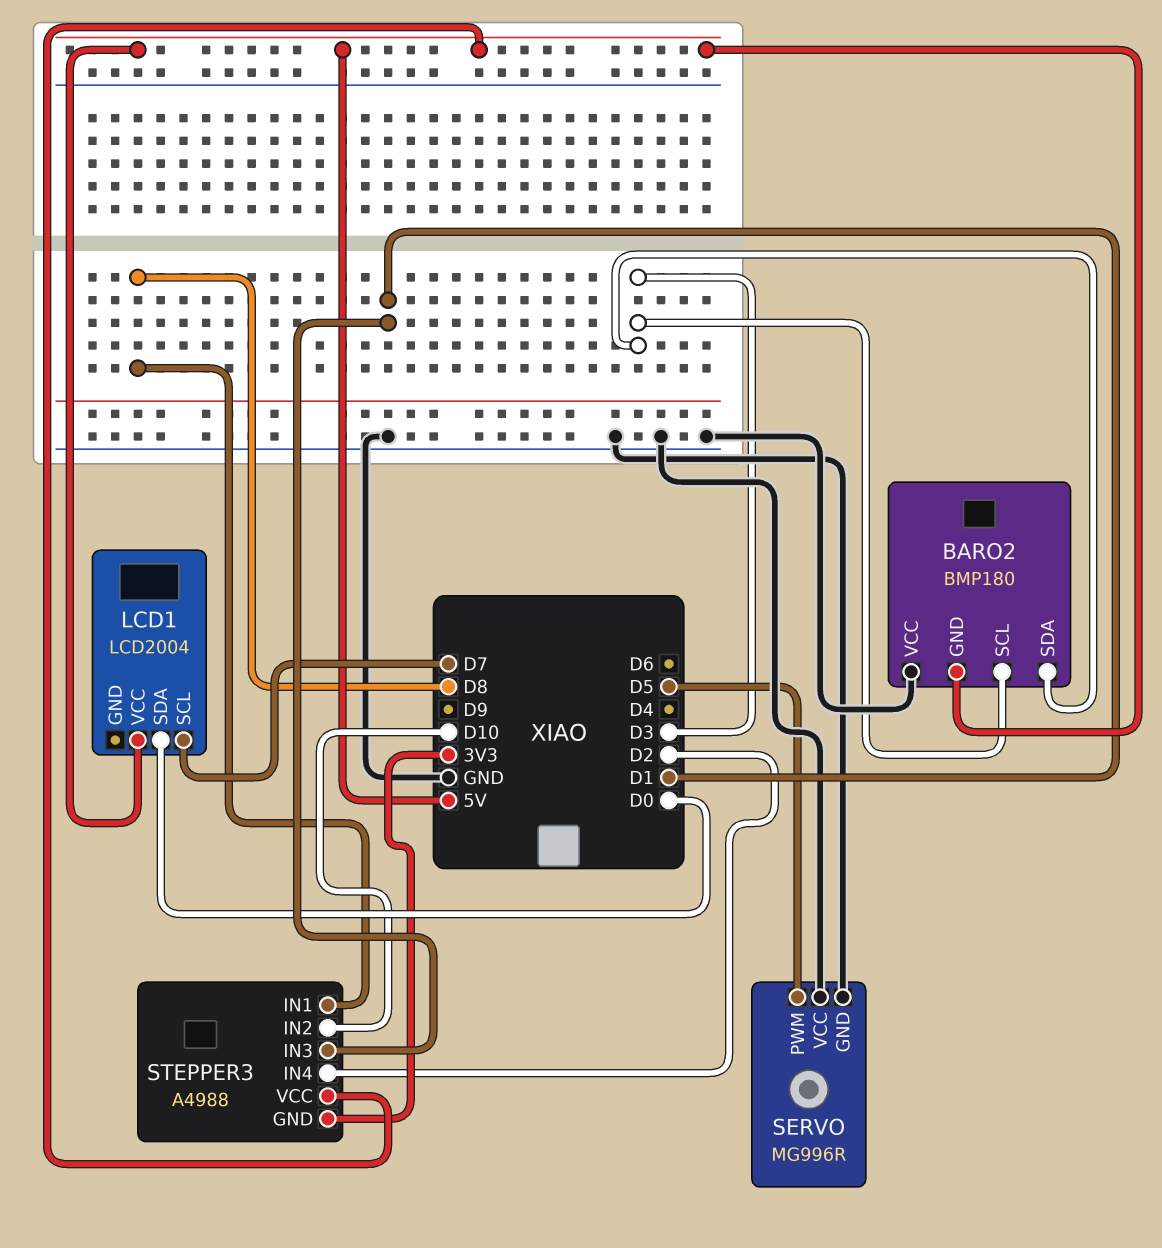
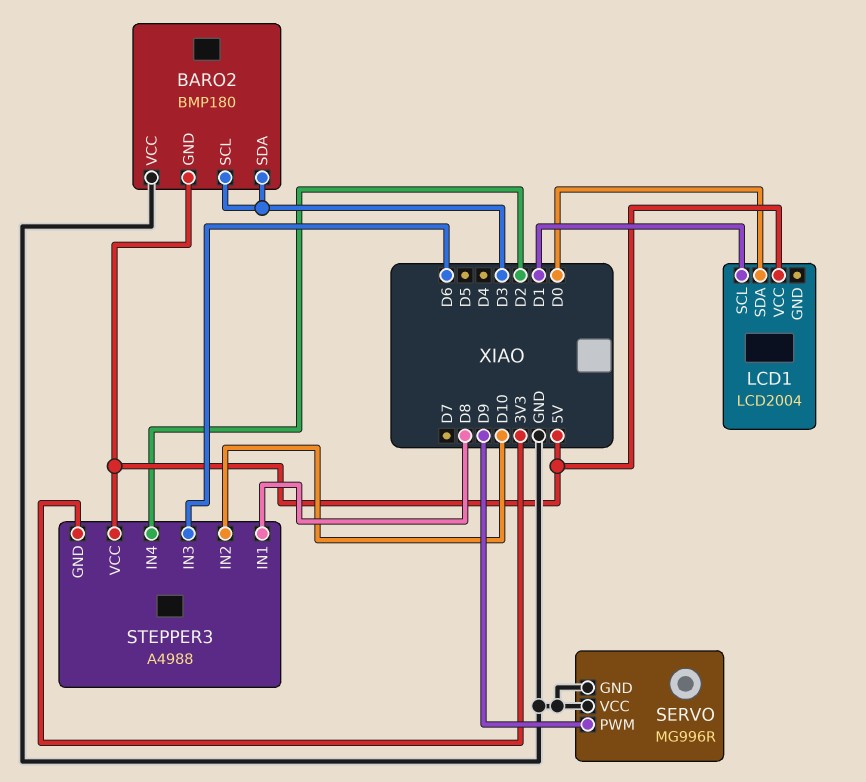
LCD1 pin SCL: D7 -> D1
SERVO pin PWM: D5 -> D9
STEPPER3 pin IN3: D1 -> D6

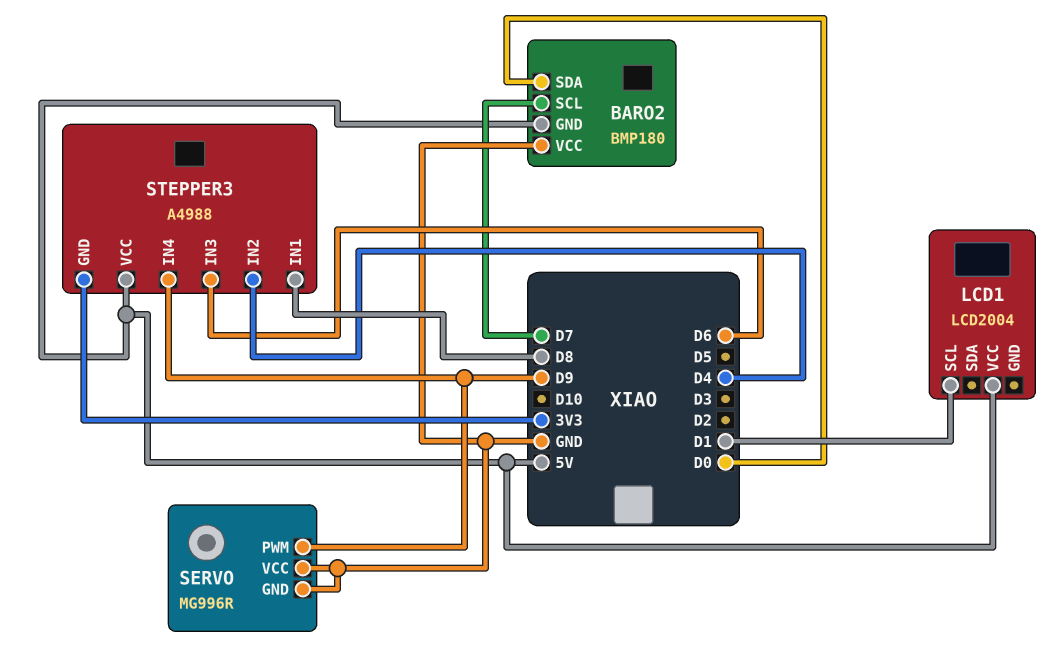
BARO2 pin SCL: D3 -> D7
BARO2 pin SDA: D3 -> D0
LCD1 pin SDA: D0 -> none
STEPPER3 pin IN2: D10 -> D4
STEPPER3 pin IN4: D2 -> D9

